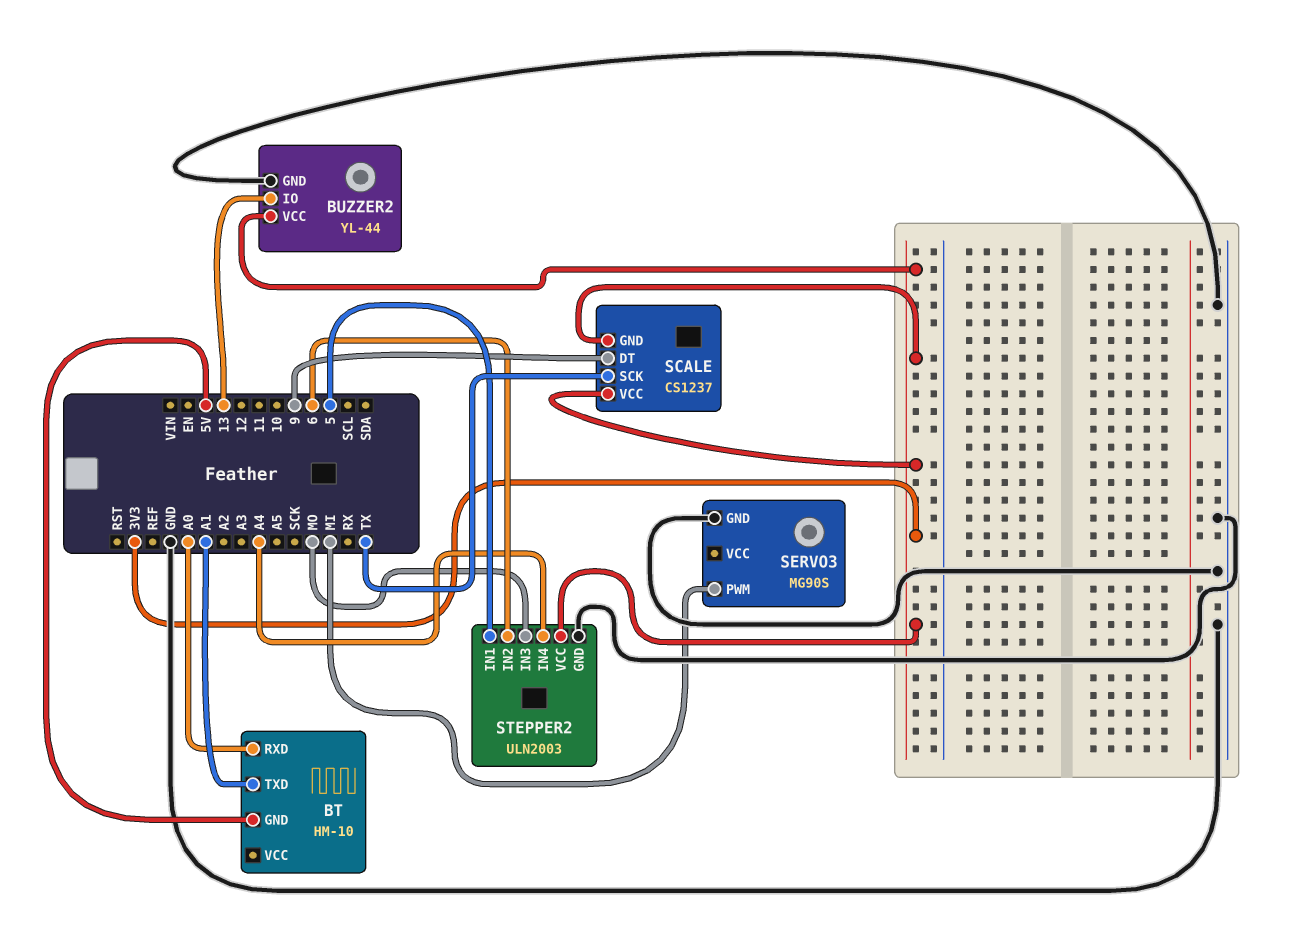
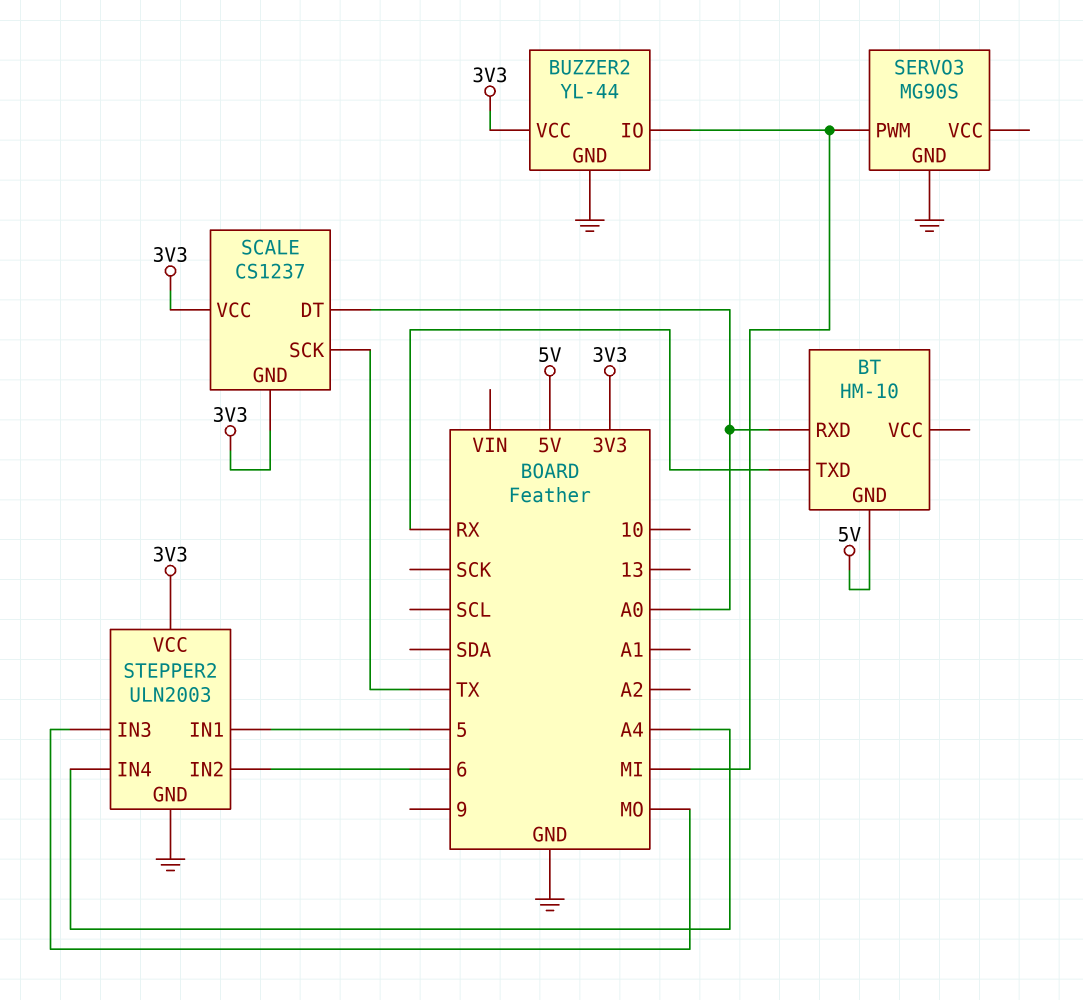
BT pin TXD: A1 -> RX
BUZZER2 pin IO: 13 -> MI
SCALE pin DT: 9 -> A0

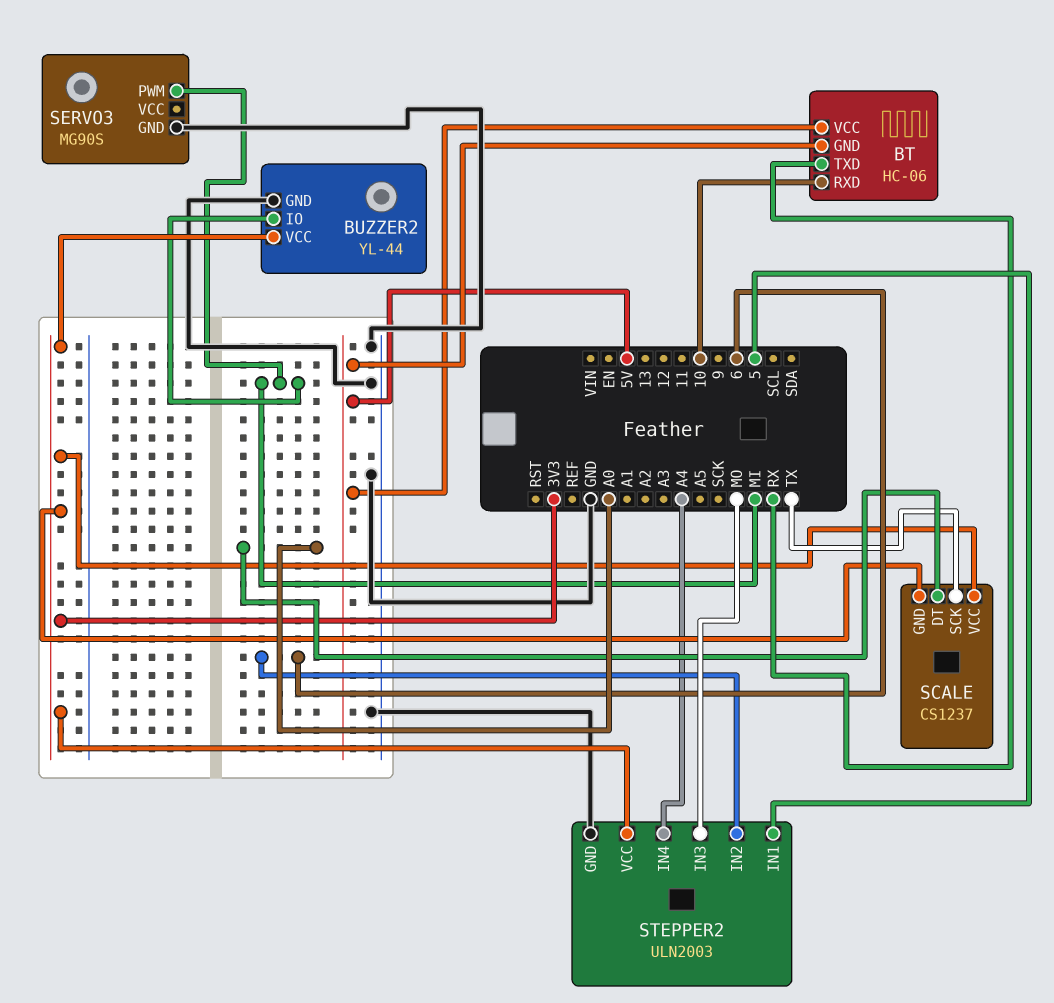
BT: HM-10 -> HC-06
BT pin RXD: A0 -> 10
BT pin VCC: none -> 5V

